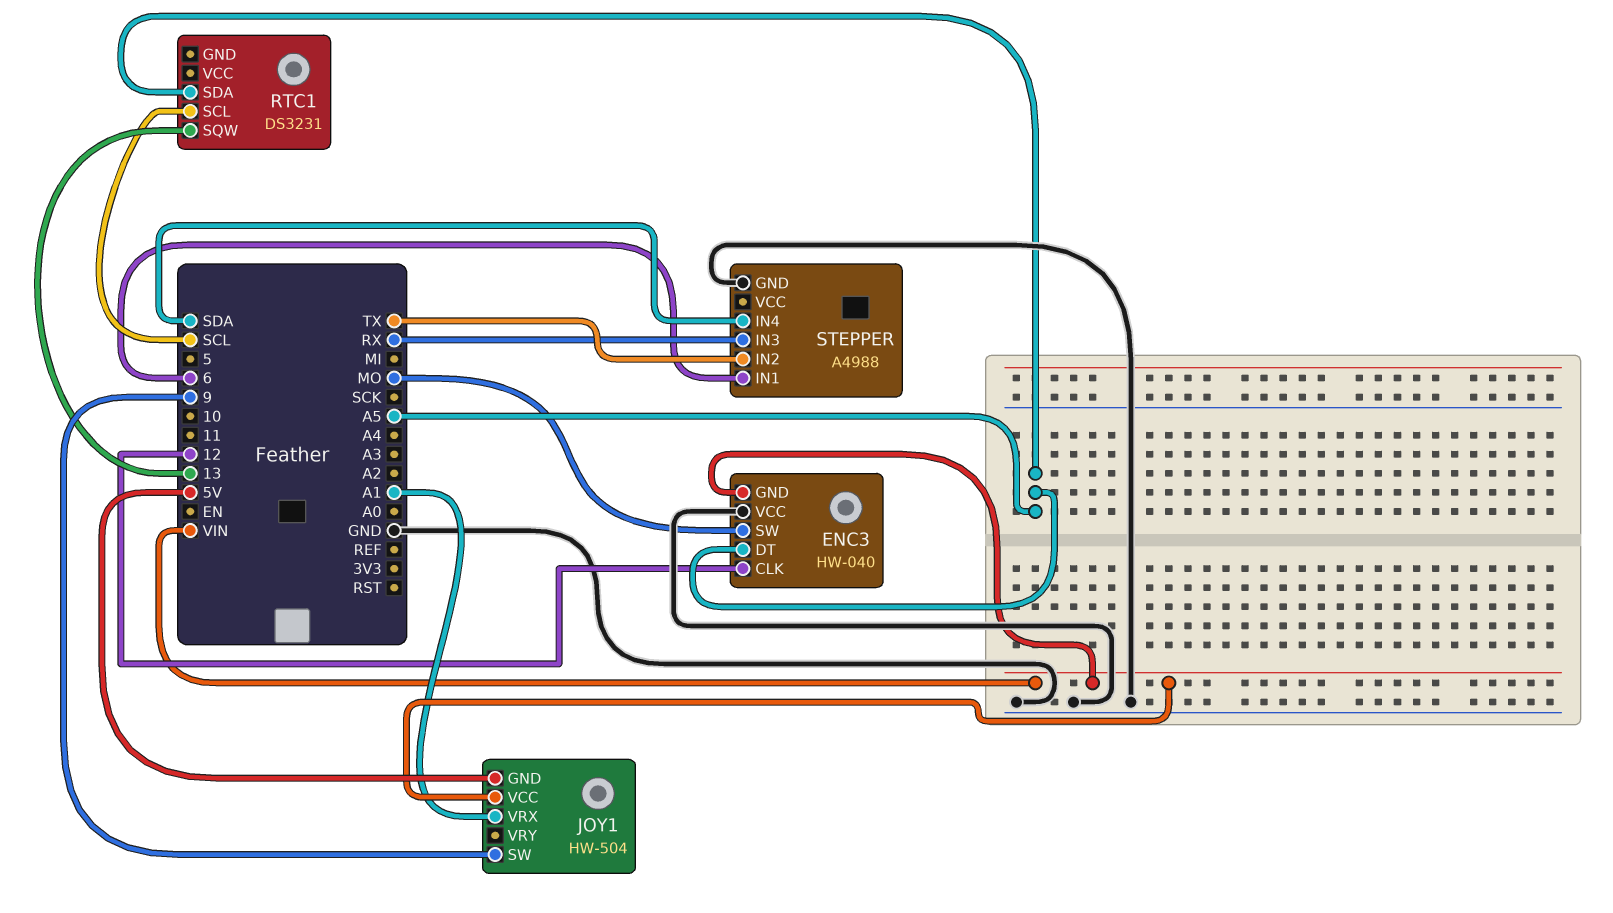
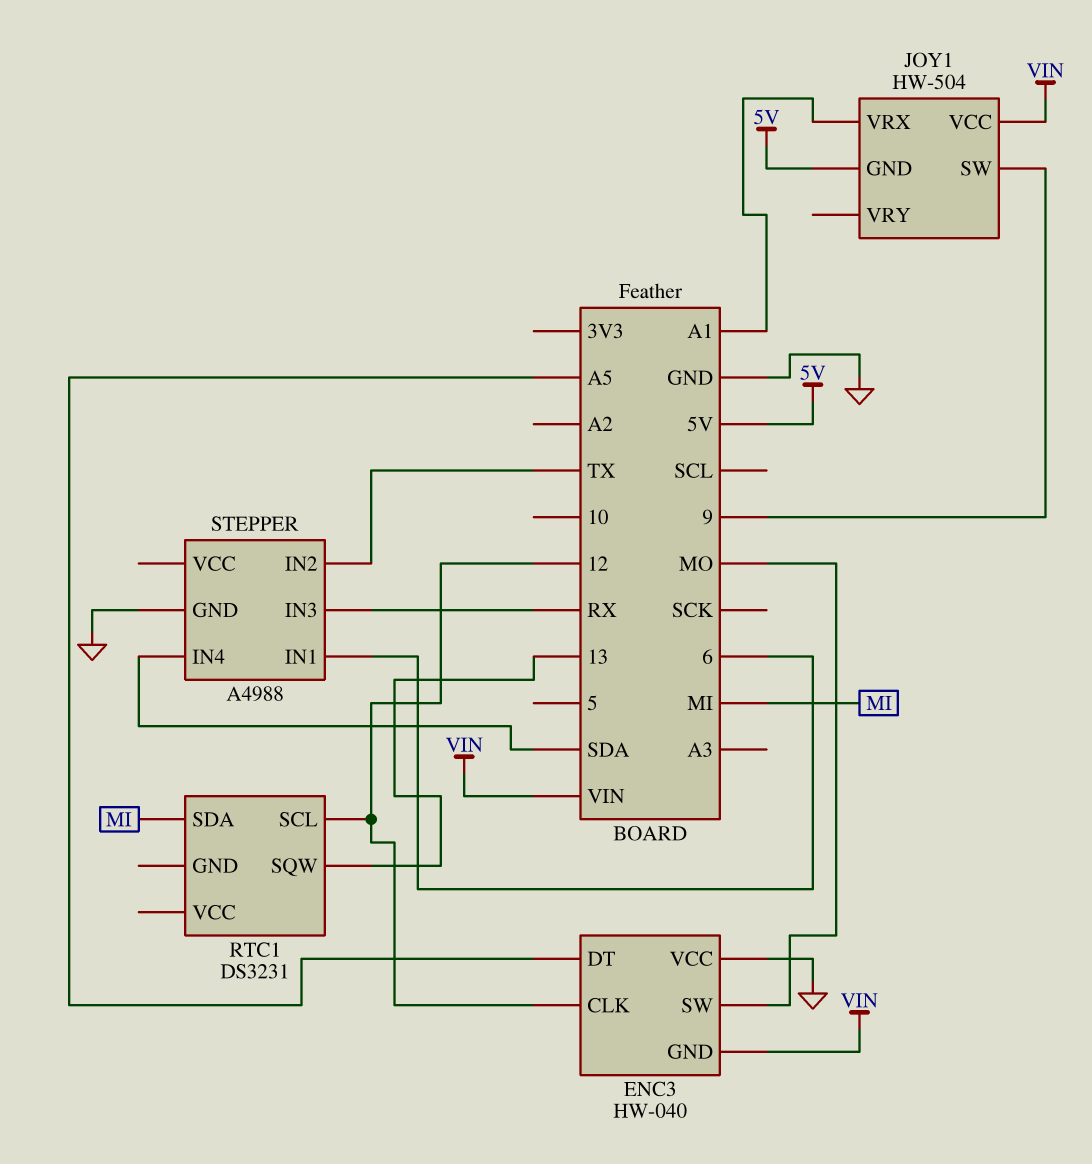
RTC1 pin SCL: SCL -> 12
RTC1 pin SDA: A5 -> MI

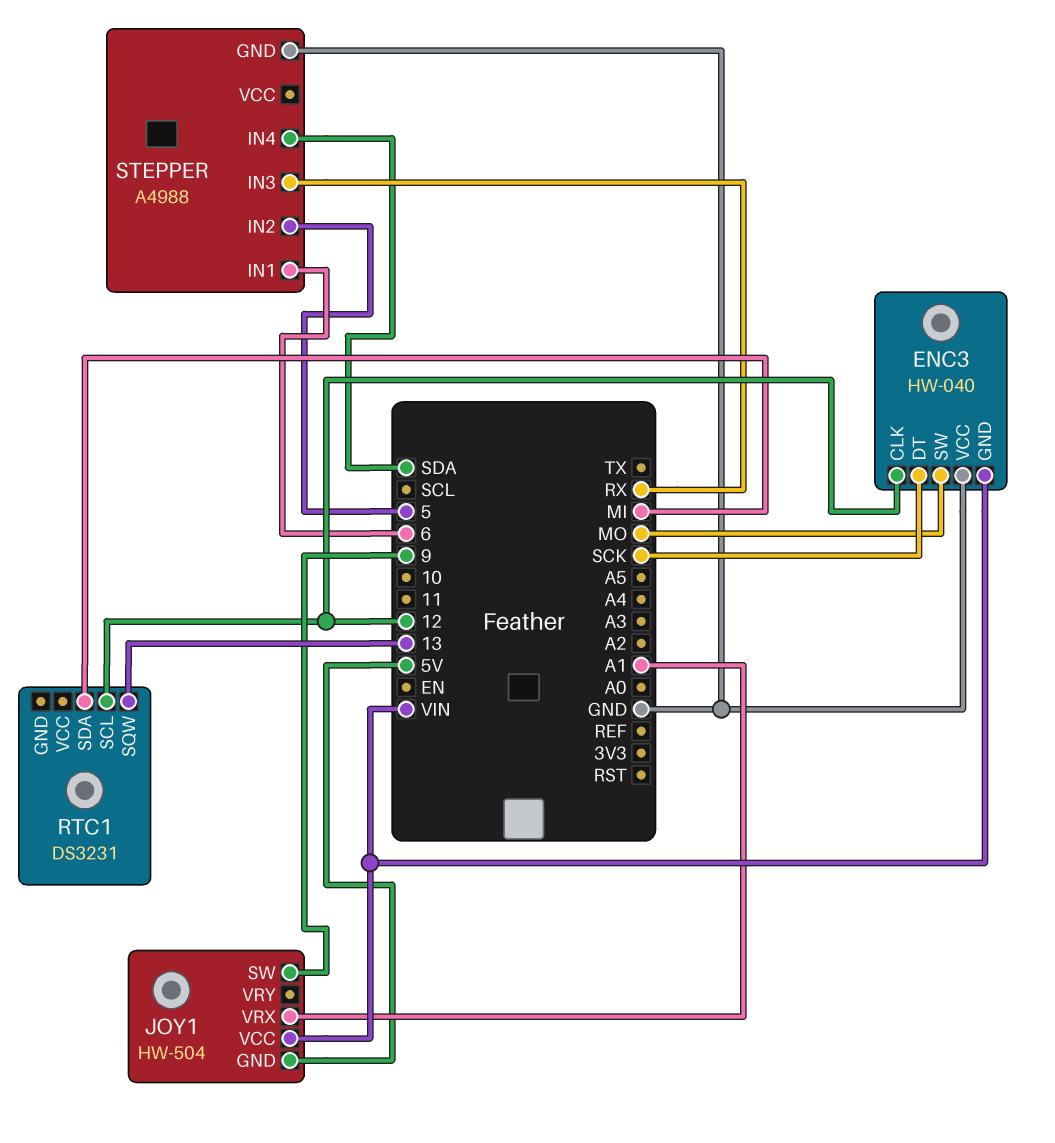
ENC3 pin DT: A5 -> SCK
STEPPER pin IN2: TX -> 5

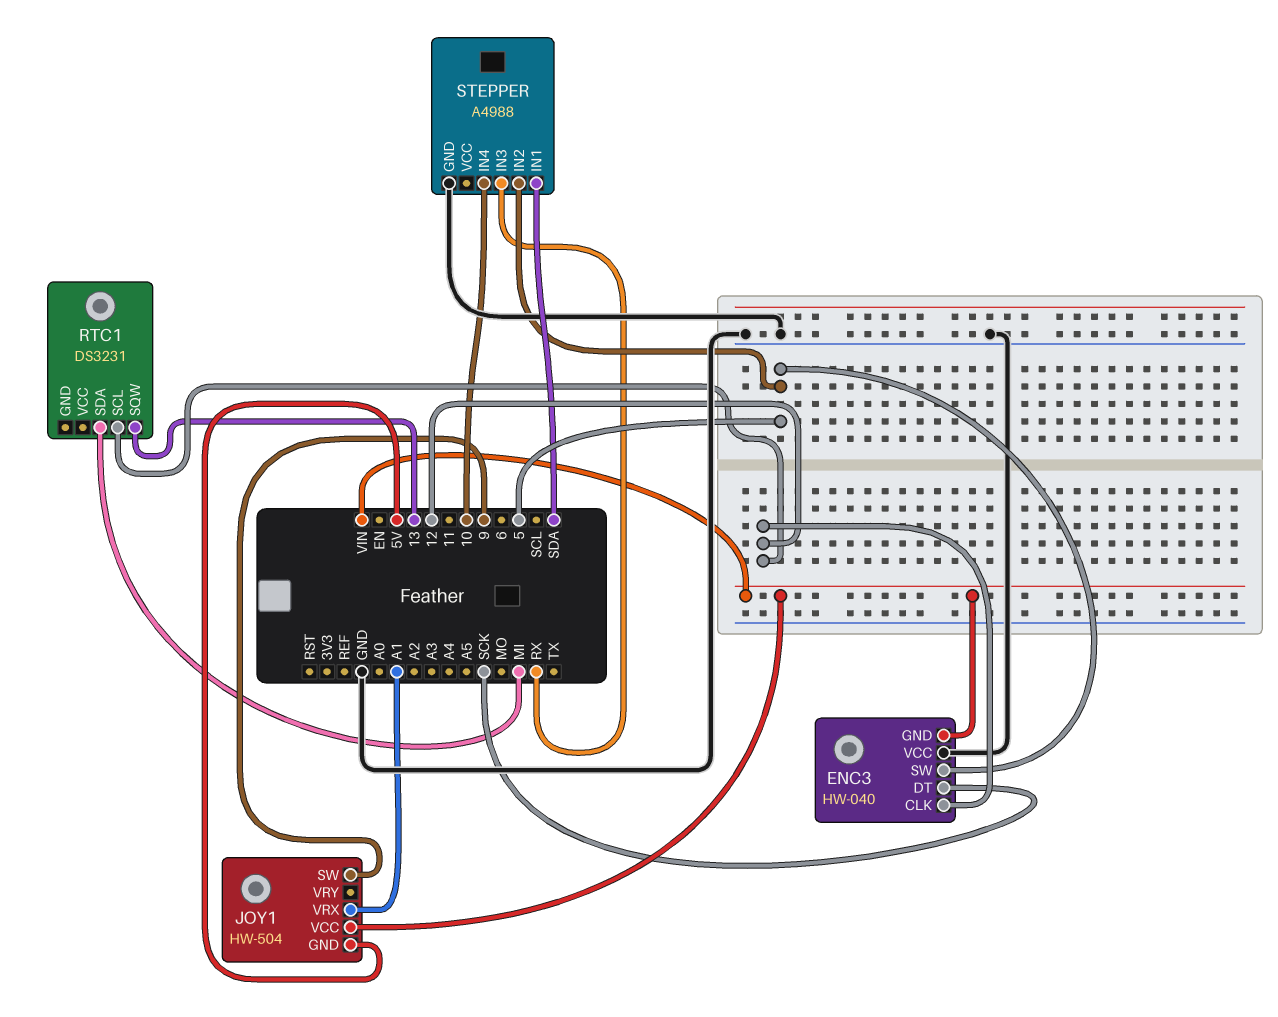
ENC3 pin SW: MO -> 5
STEPPER pin IN1: 6 -> SDA
STEPPER pin IN4: SDA -> 10

